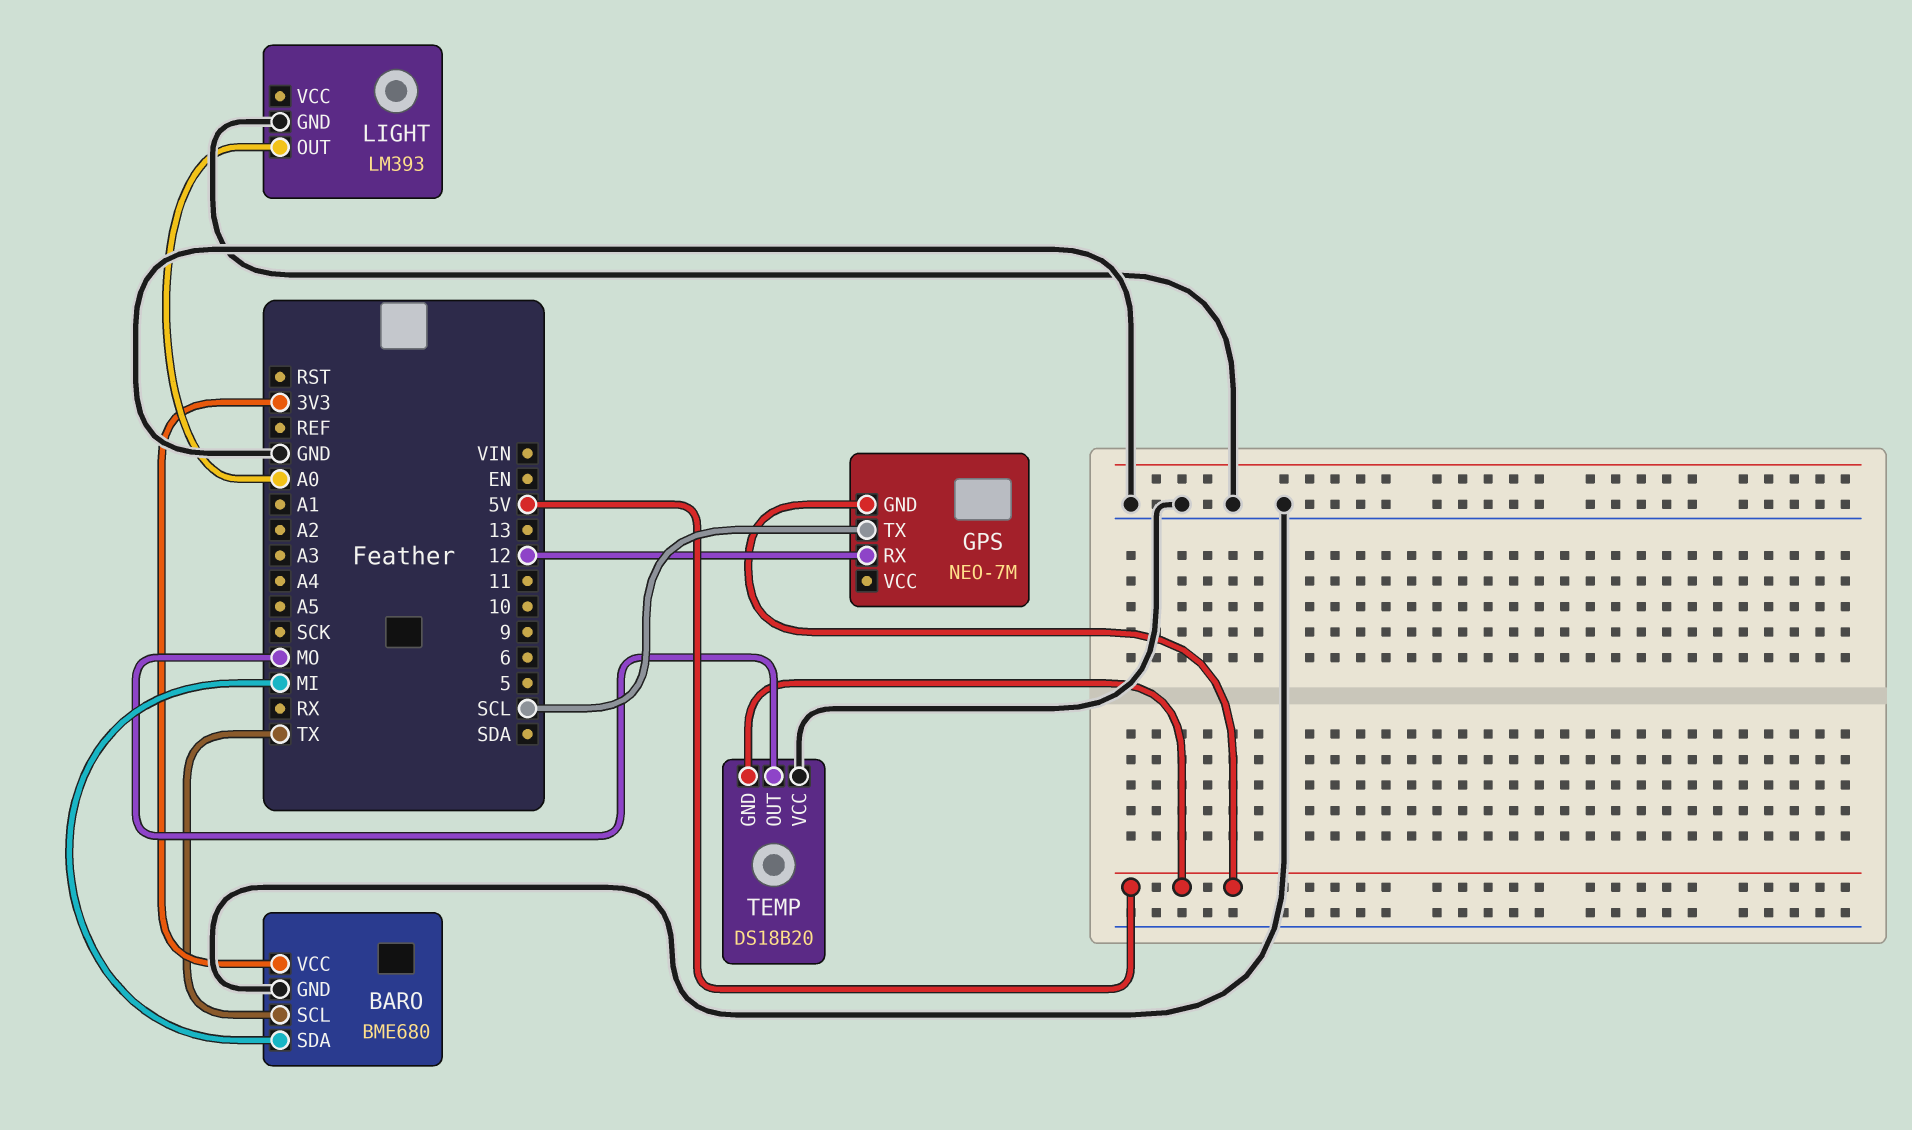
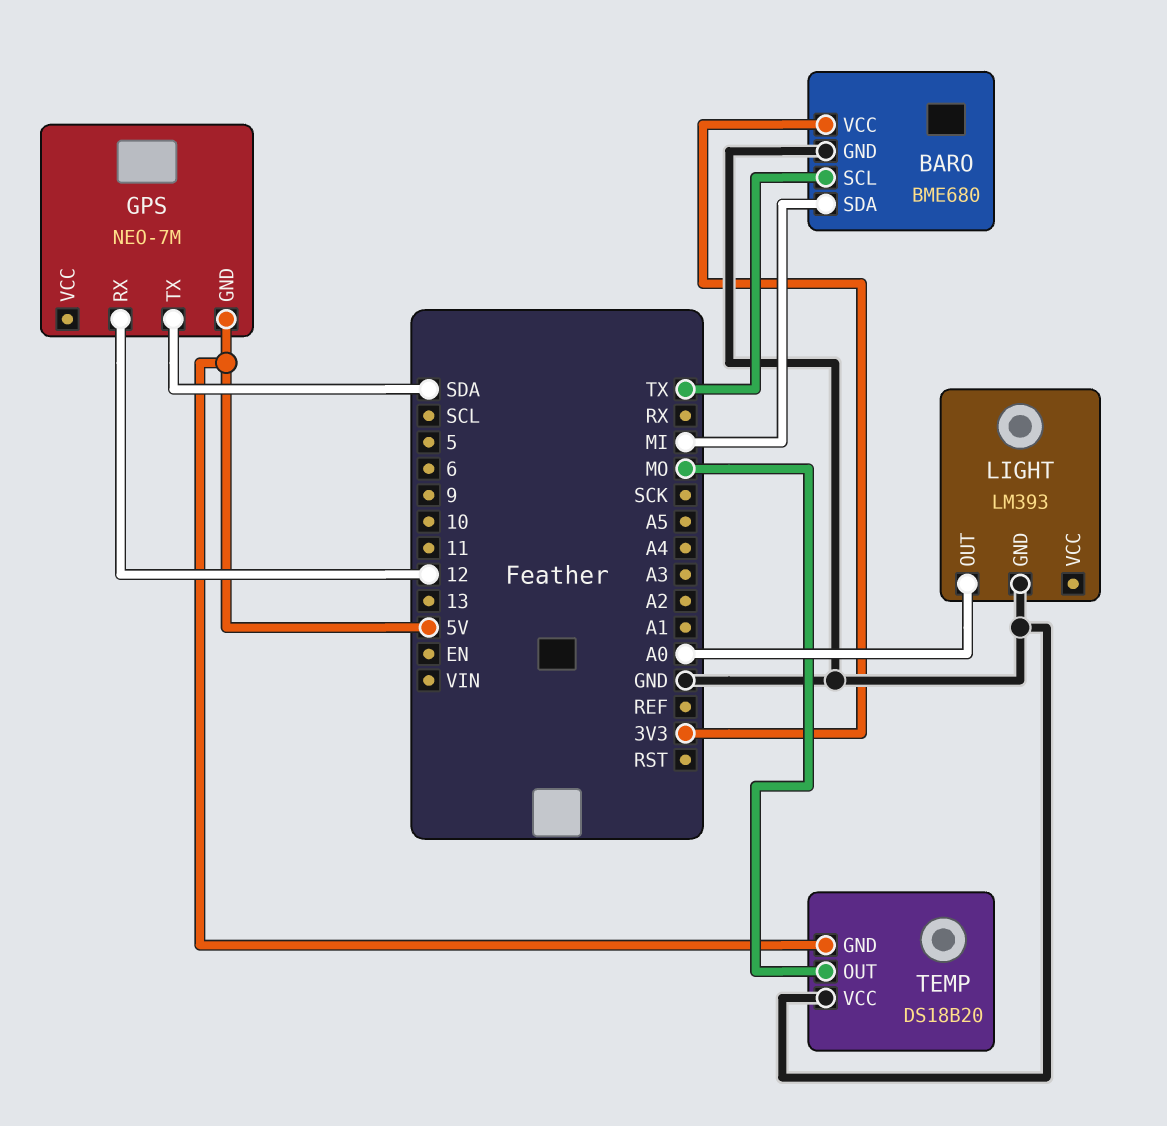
GPS pin TX: SCL -> SDA

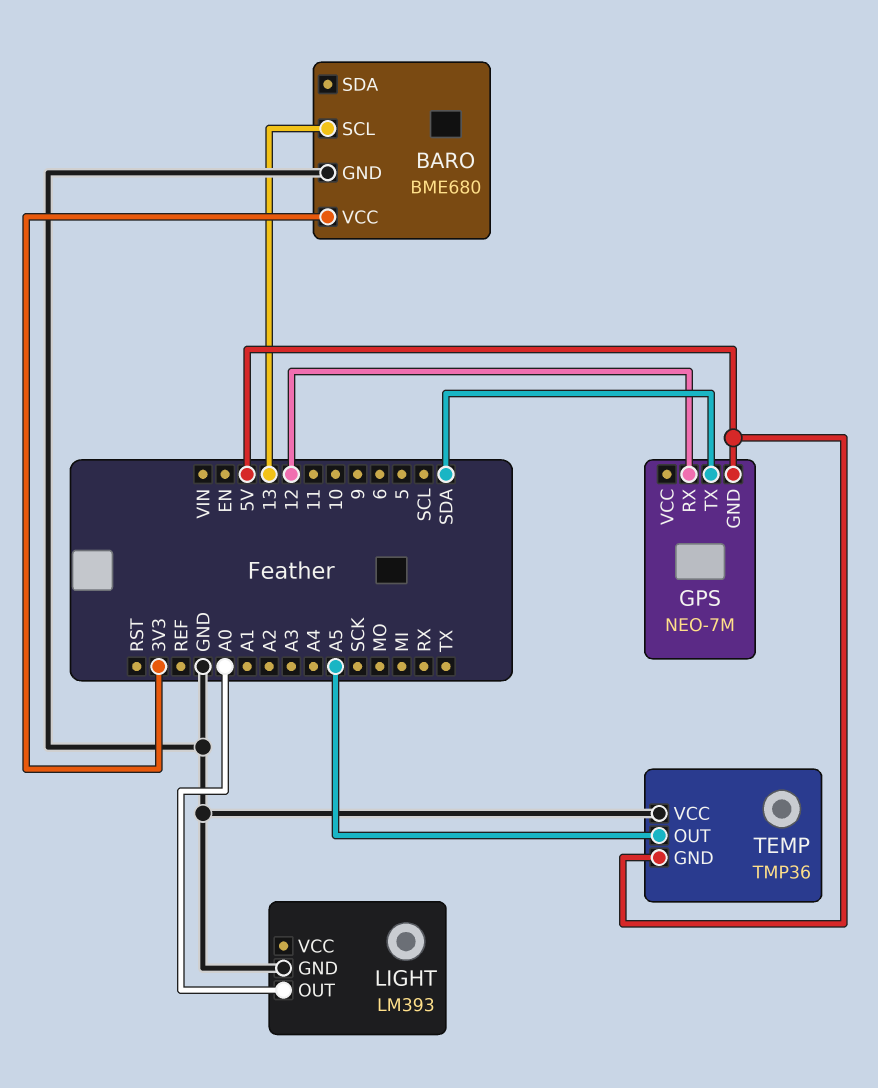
BARO pin SCL: TX -> 13
BARO pin SDA: MI -> none
TEMP: DS18B20 -> TMP36
TEMP pin OUT: MO -> A5

